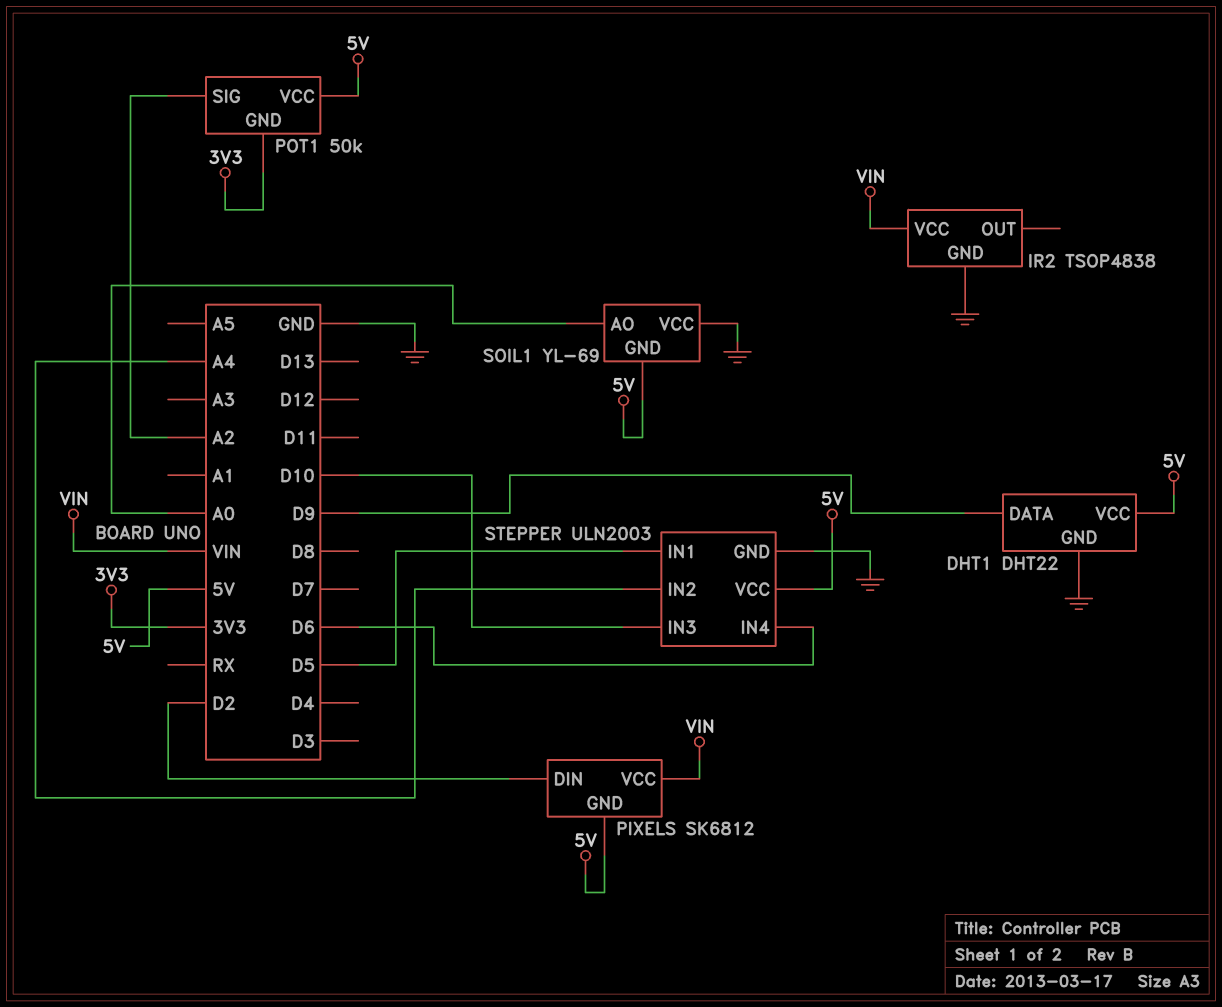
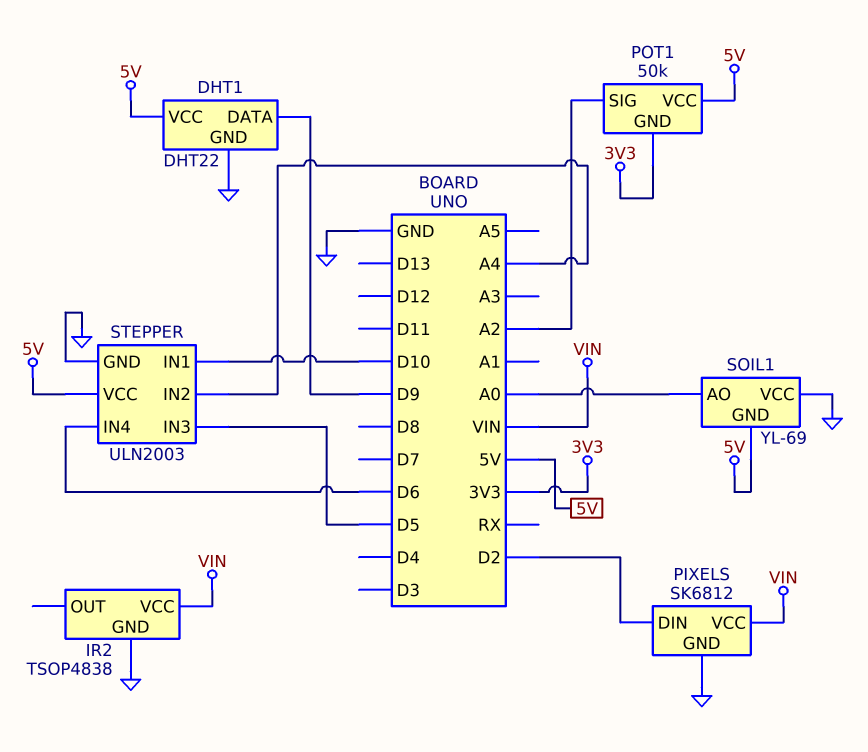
PIXELS pin GND: 5V -> GND
STEPPER pin IN1: D5 -> D10
STEPPER pin IN3: D10 -> D5

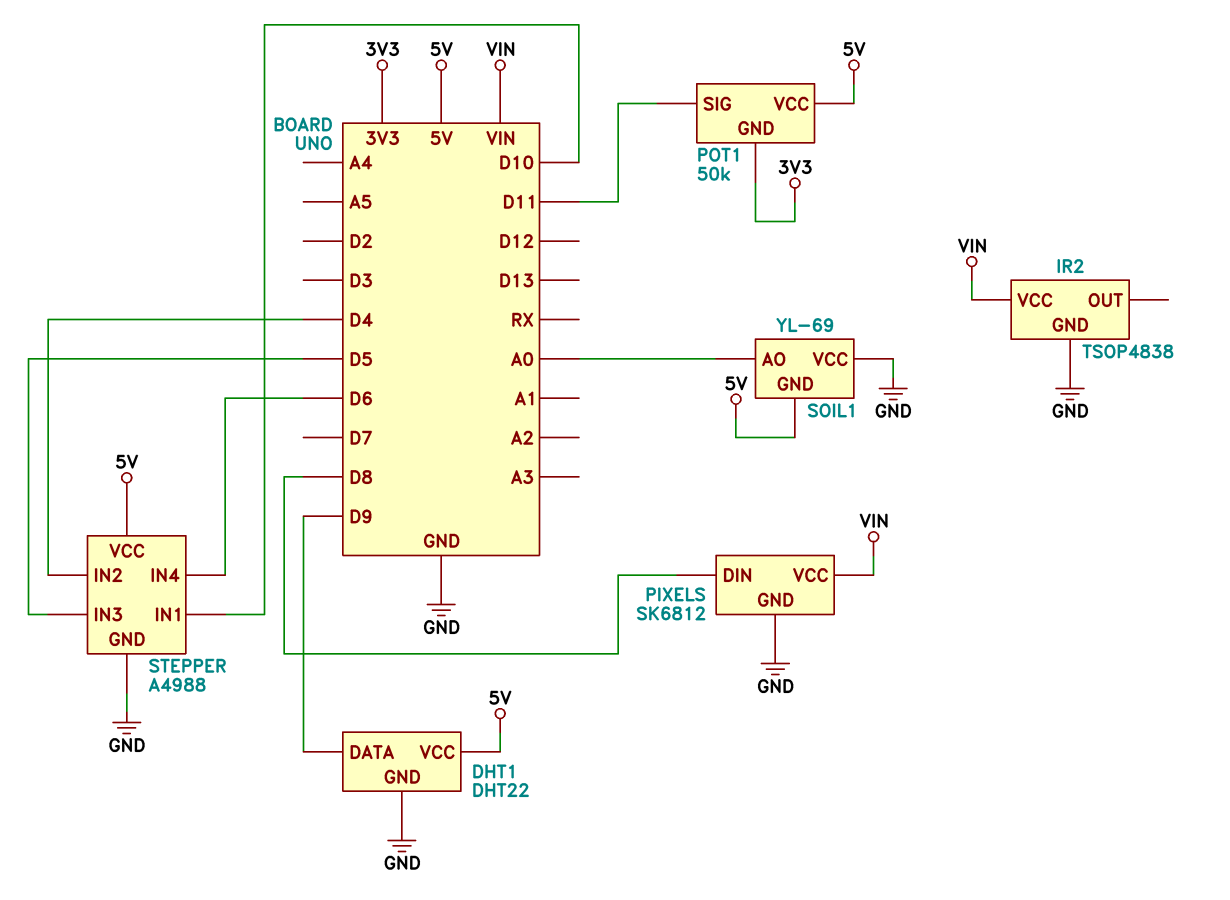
PIXELS pin DIN: D2 -> D8
POT1 pin SIG: A2 -> D11
STEPPER: ULN2003 -> A4988
STEPPER pin IN2: A4 -> D4

